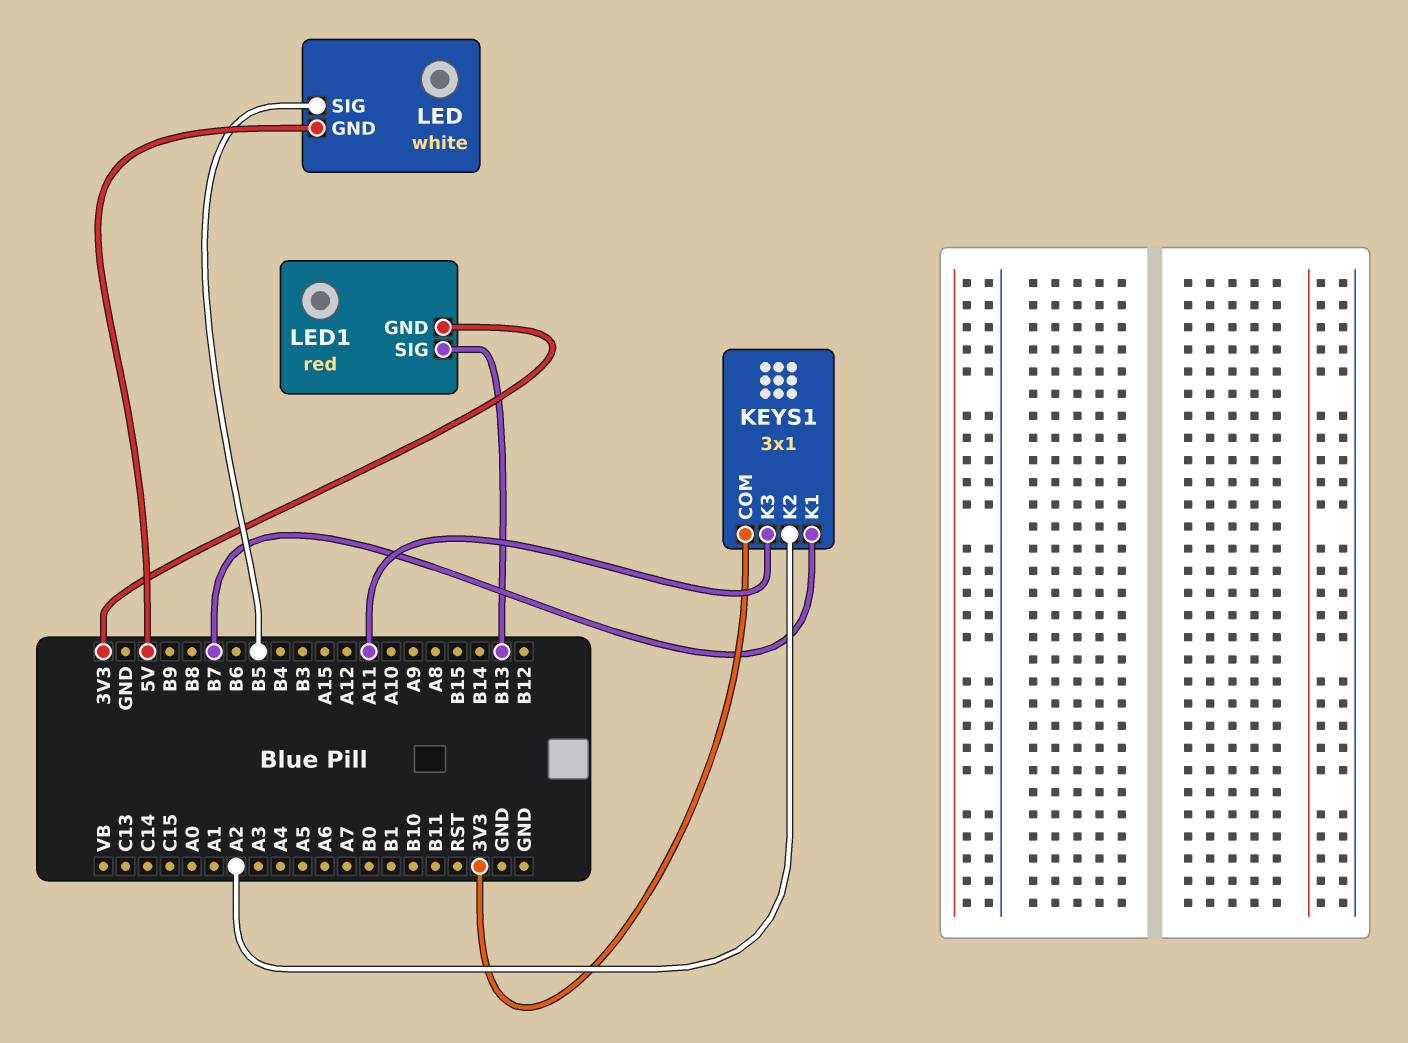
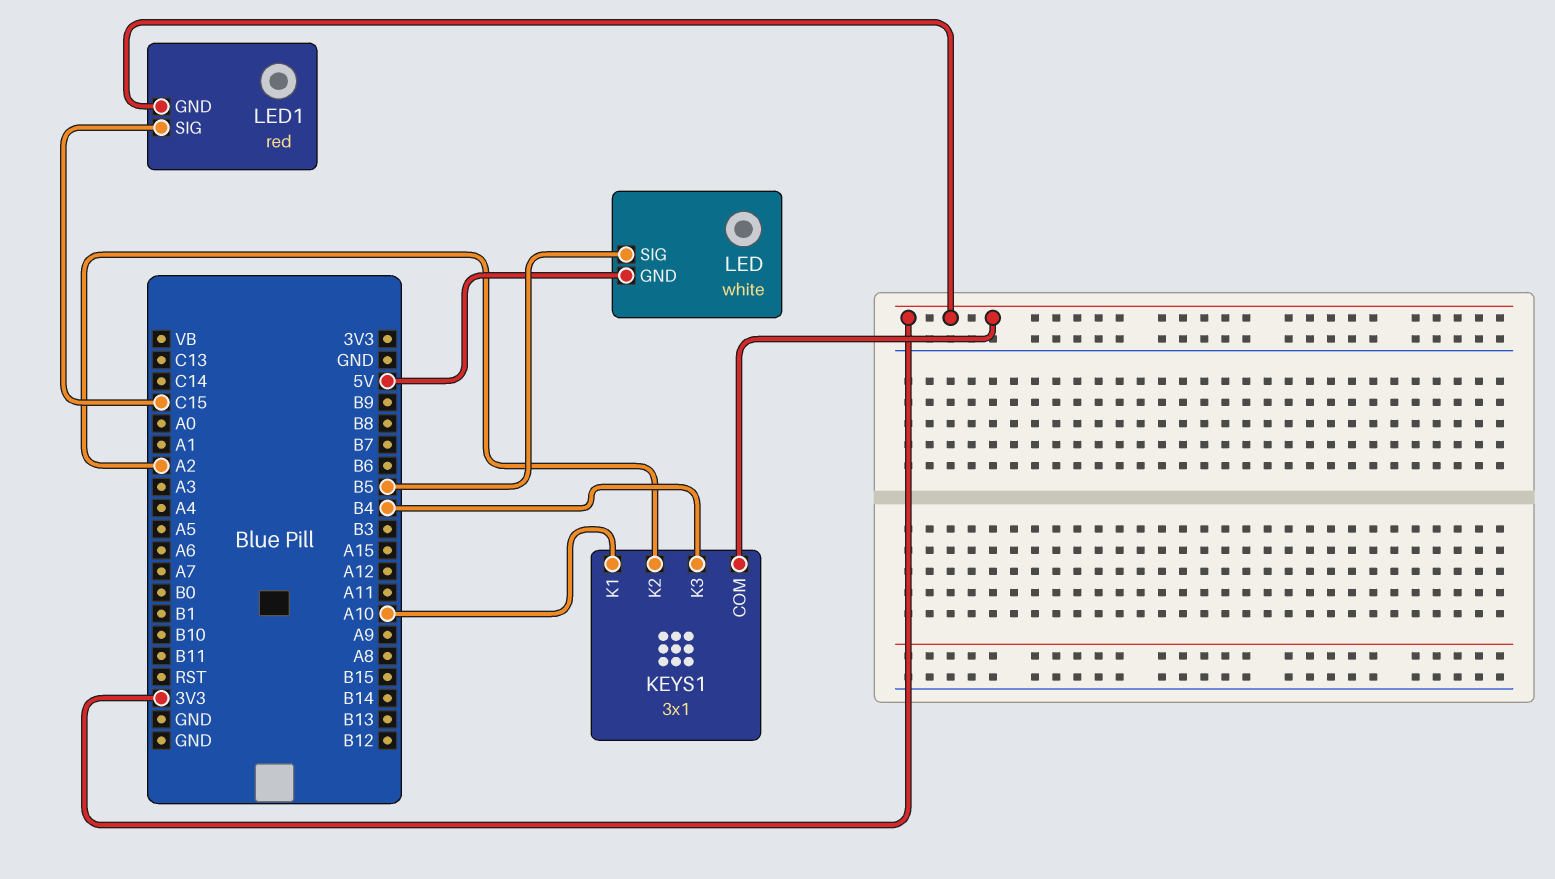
KEYS1 pin K1: B7 -> A10
KEYS1 pin K3: A11 -> B4
LED1 pin SIG: B13 -> C15

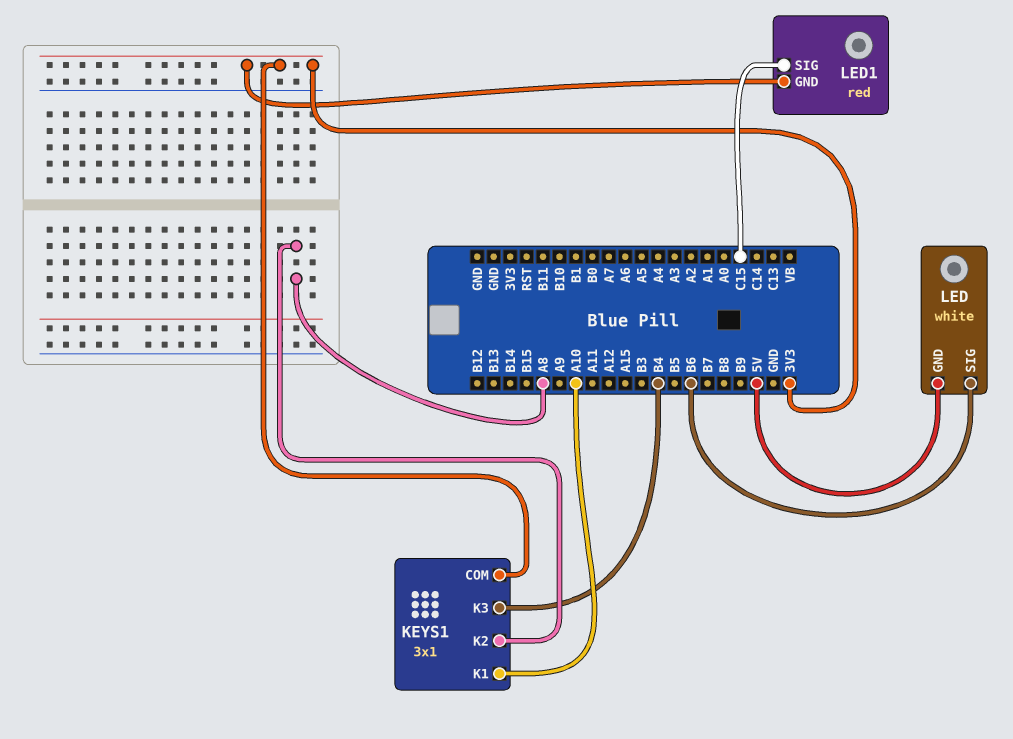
KEYS1 pin K2: A2 -> A8
LED pin SIG: B5 -> B6

